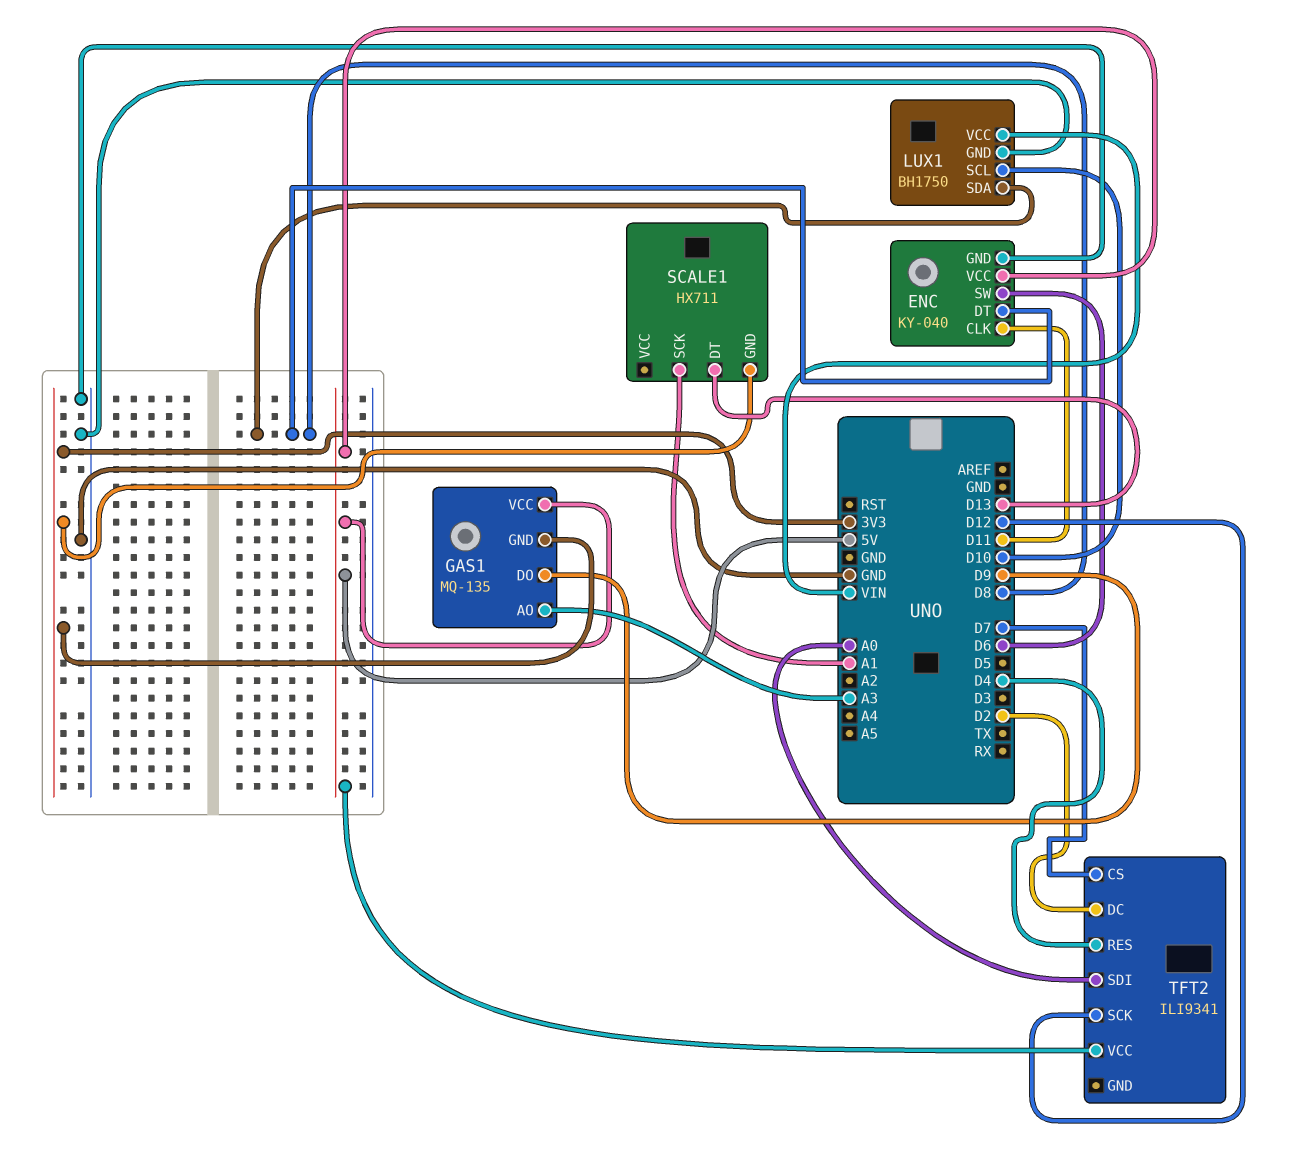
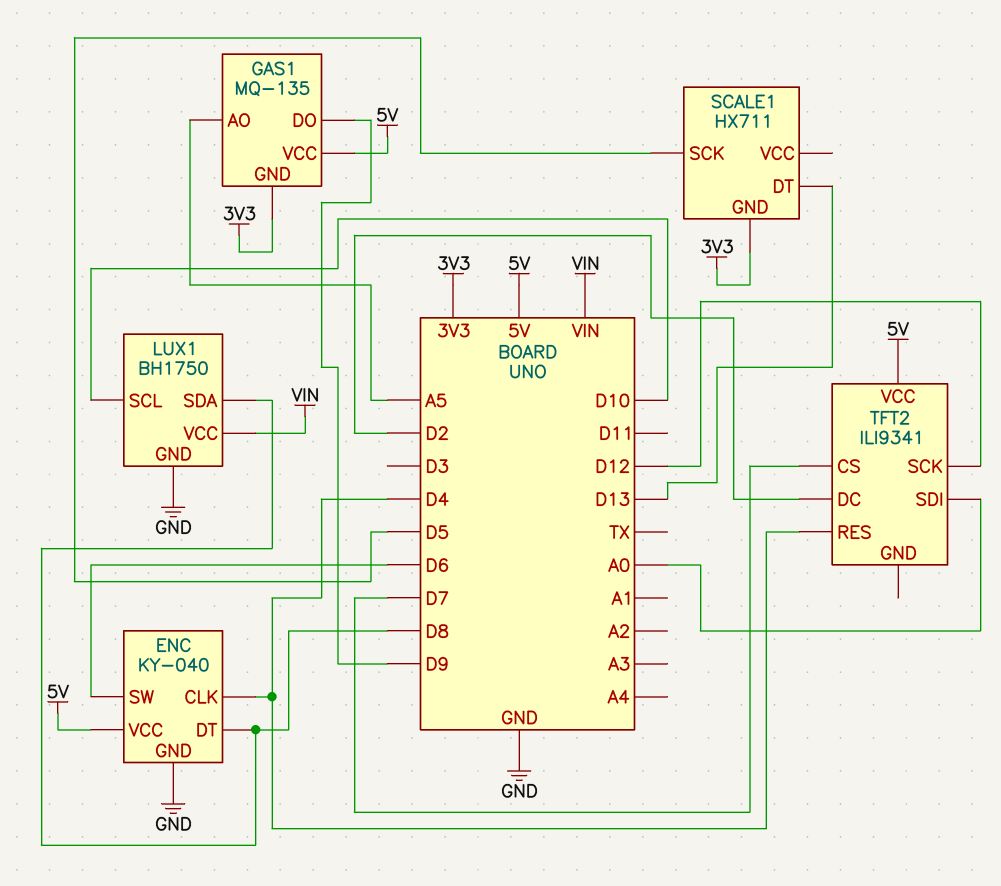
ENC pin CLK: D11 -> D4
GAS1 pin AO: A3 -> A5
SCALE1 pin SCK: A1 -> D5

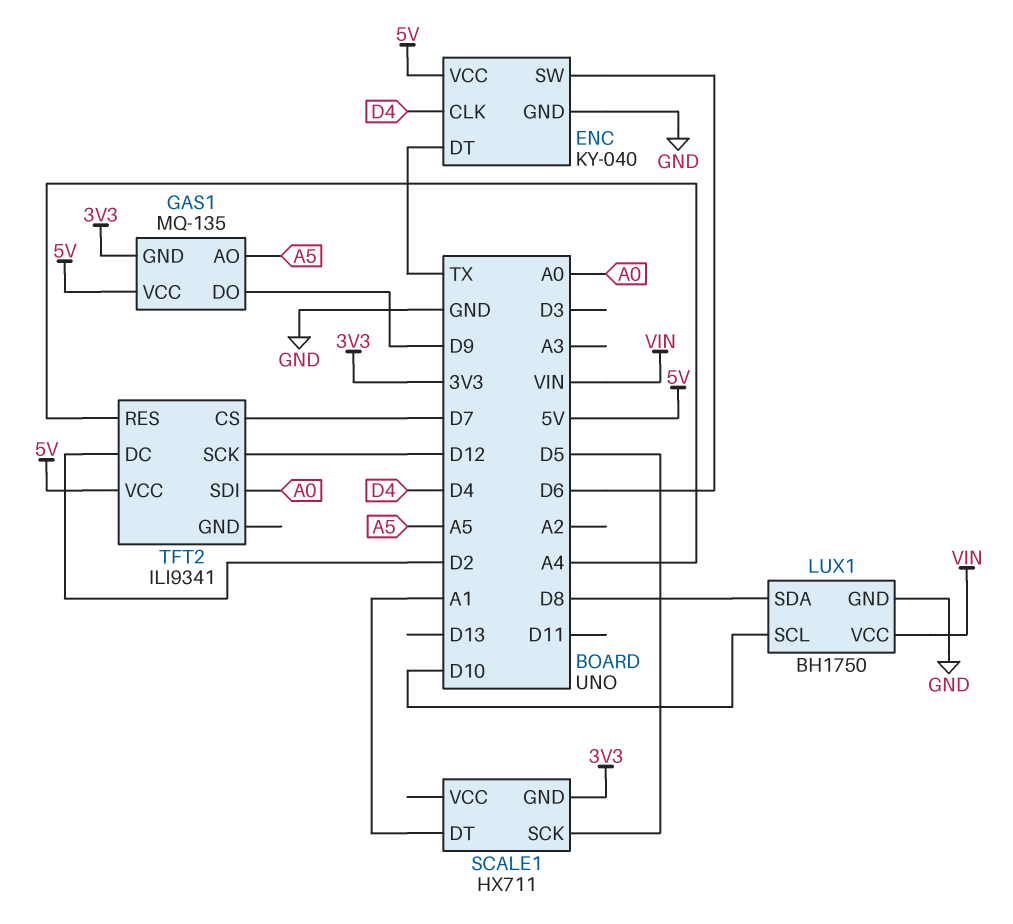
ENC pin DT: D8 -> TX
SCALE1 pin DT: D13 -> A1
TFT2 pin RES: D4 -> A4

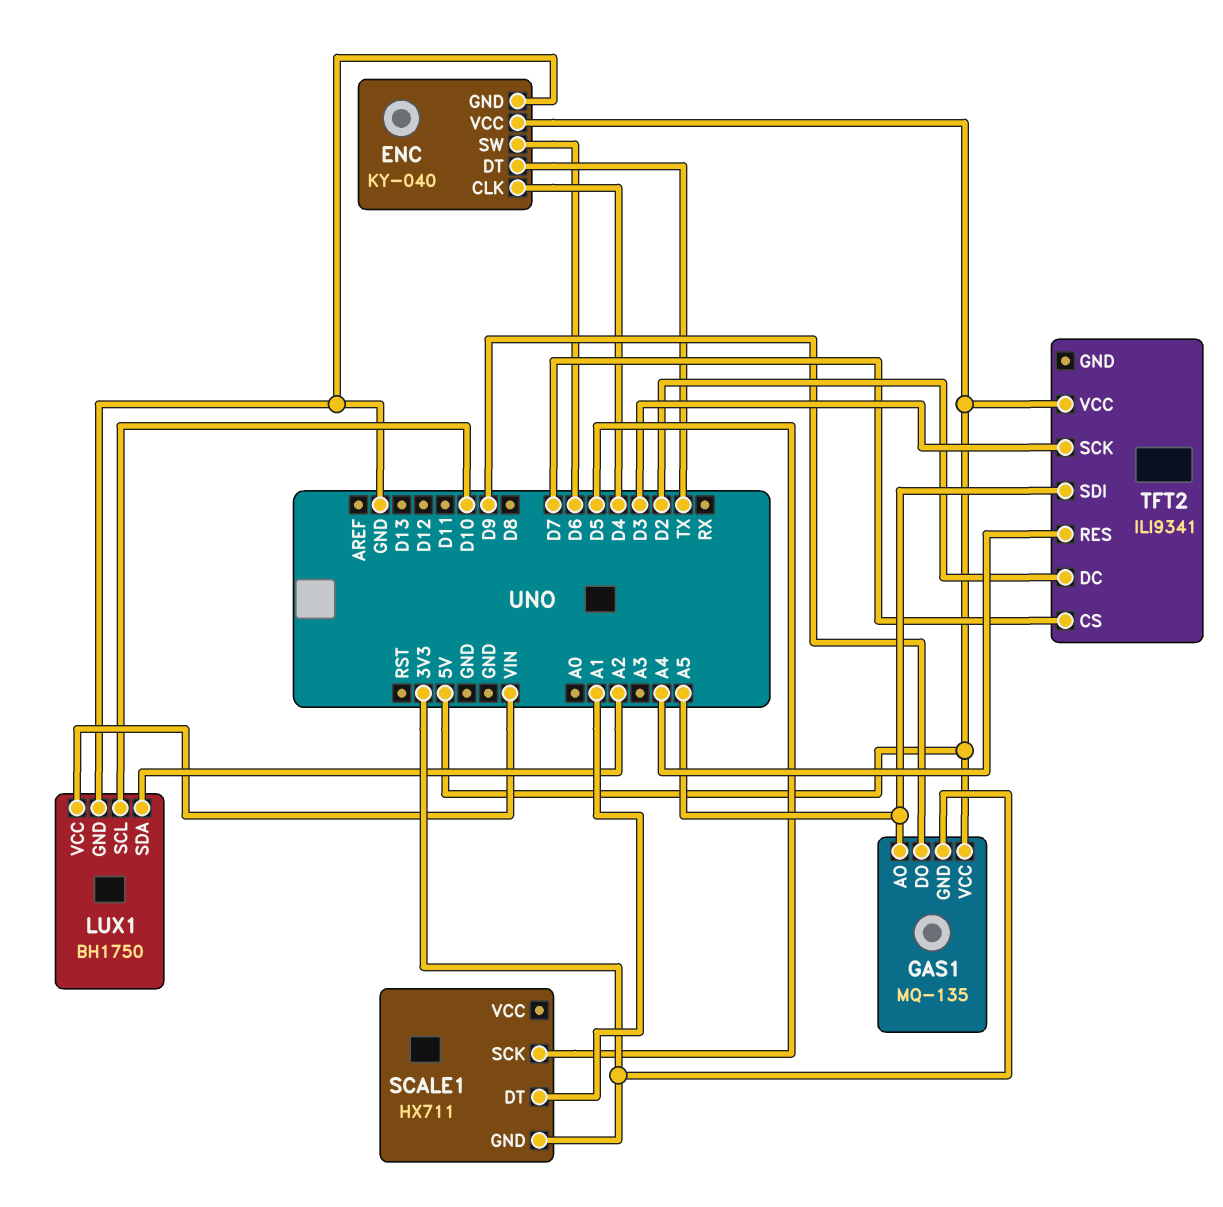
LUX1 pin SDA: D8 -> A2
TFT2 pin SCK: D12 -> D3
TFT2 pin SDI: A0 -> A5

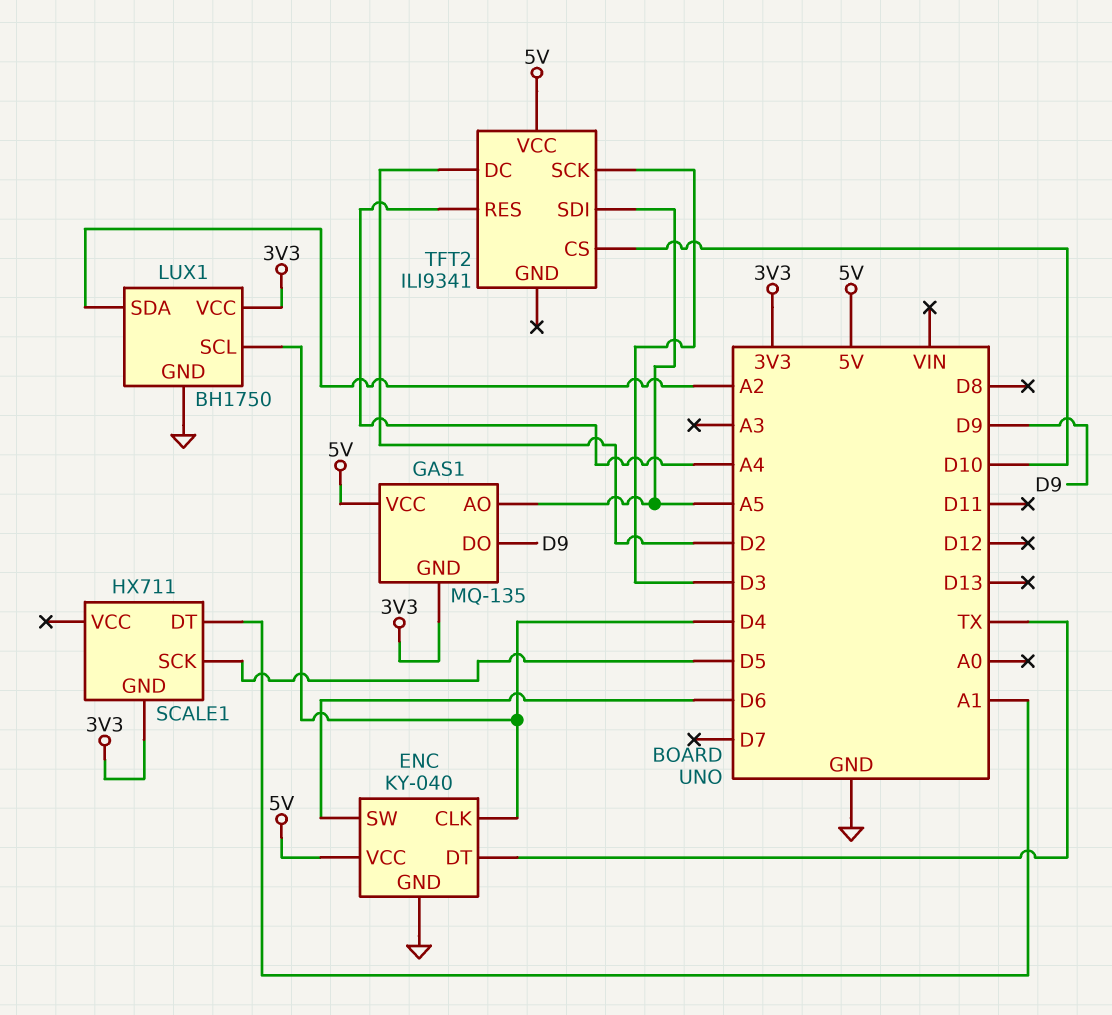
LUX1 pin SCL: D10 -> D4
LUX1 pin VCC: VIN -> 3V3
TFT2 pin CS: D7 -> D10

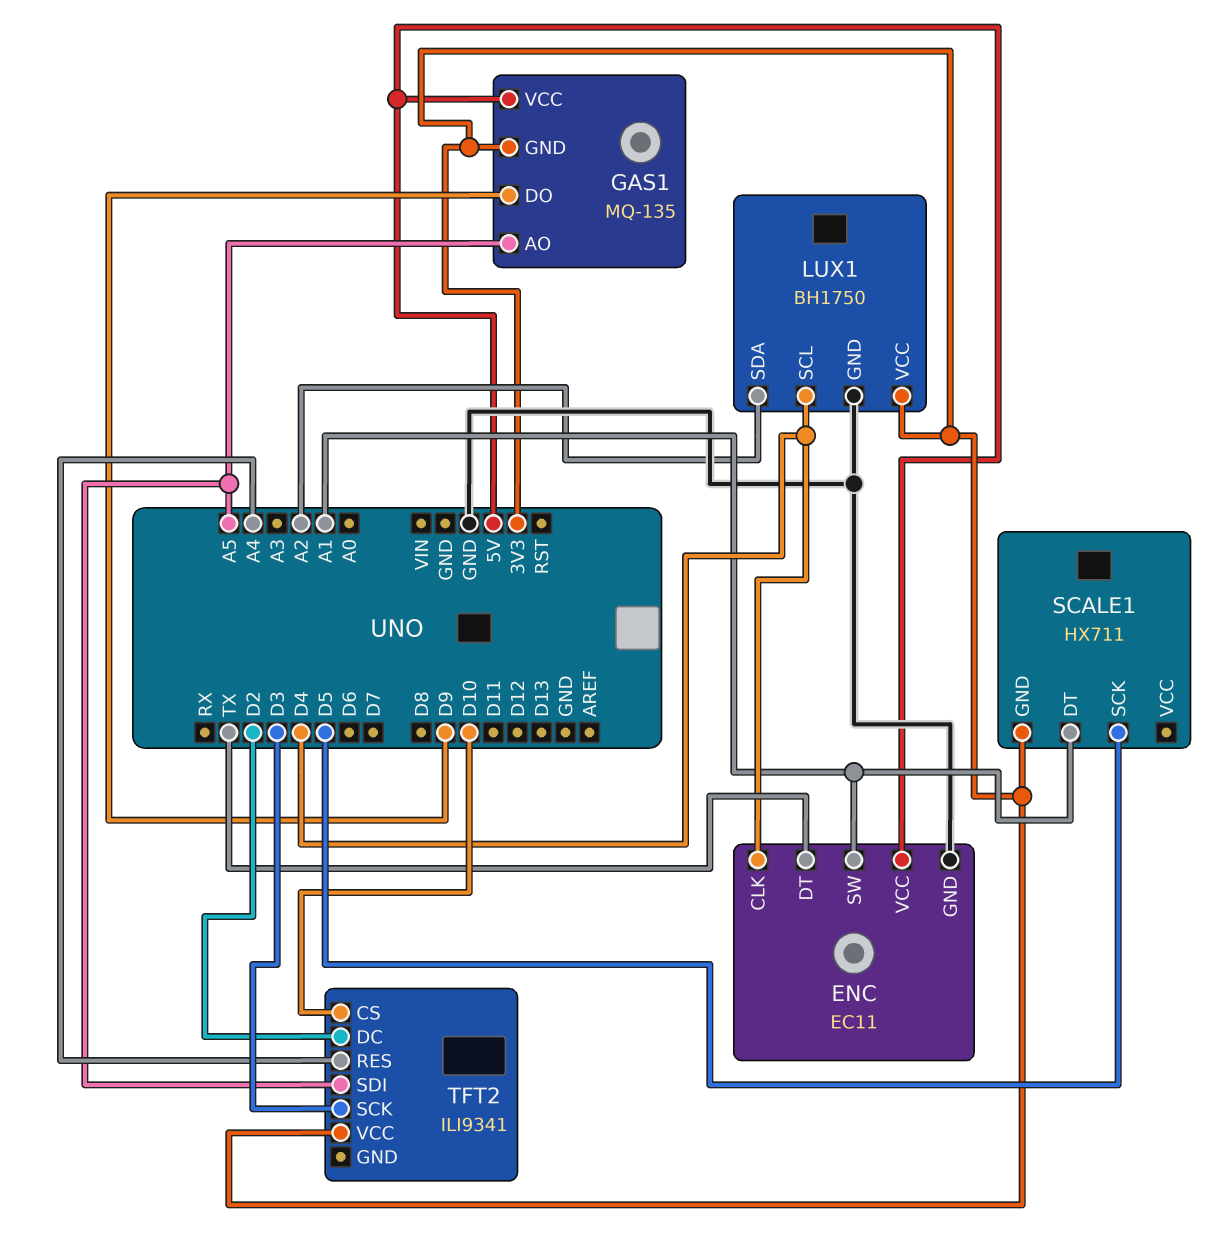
ENC: KY-040 -> EC11
ENC pin SW: D6 -> A1
TFT2 pin VCC: 5V -> 3V3

